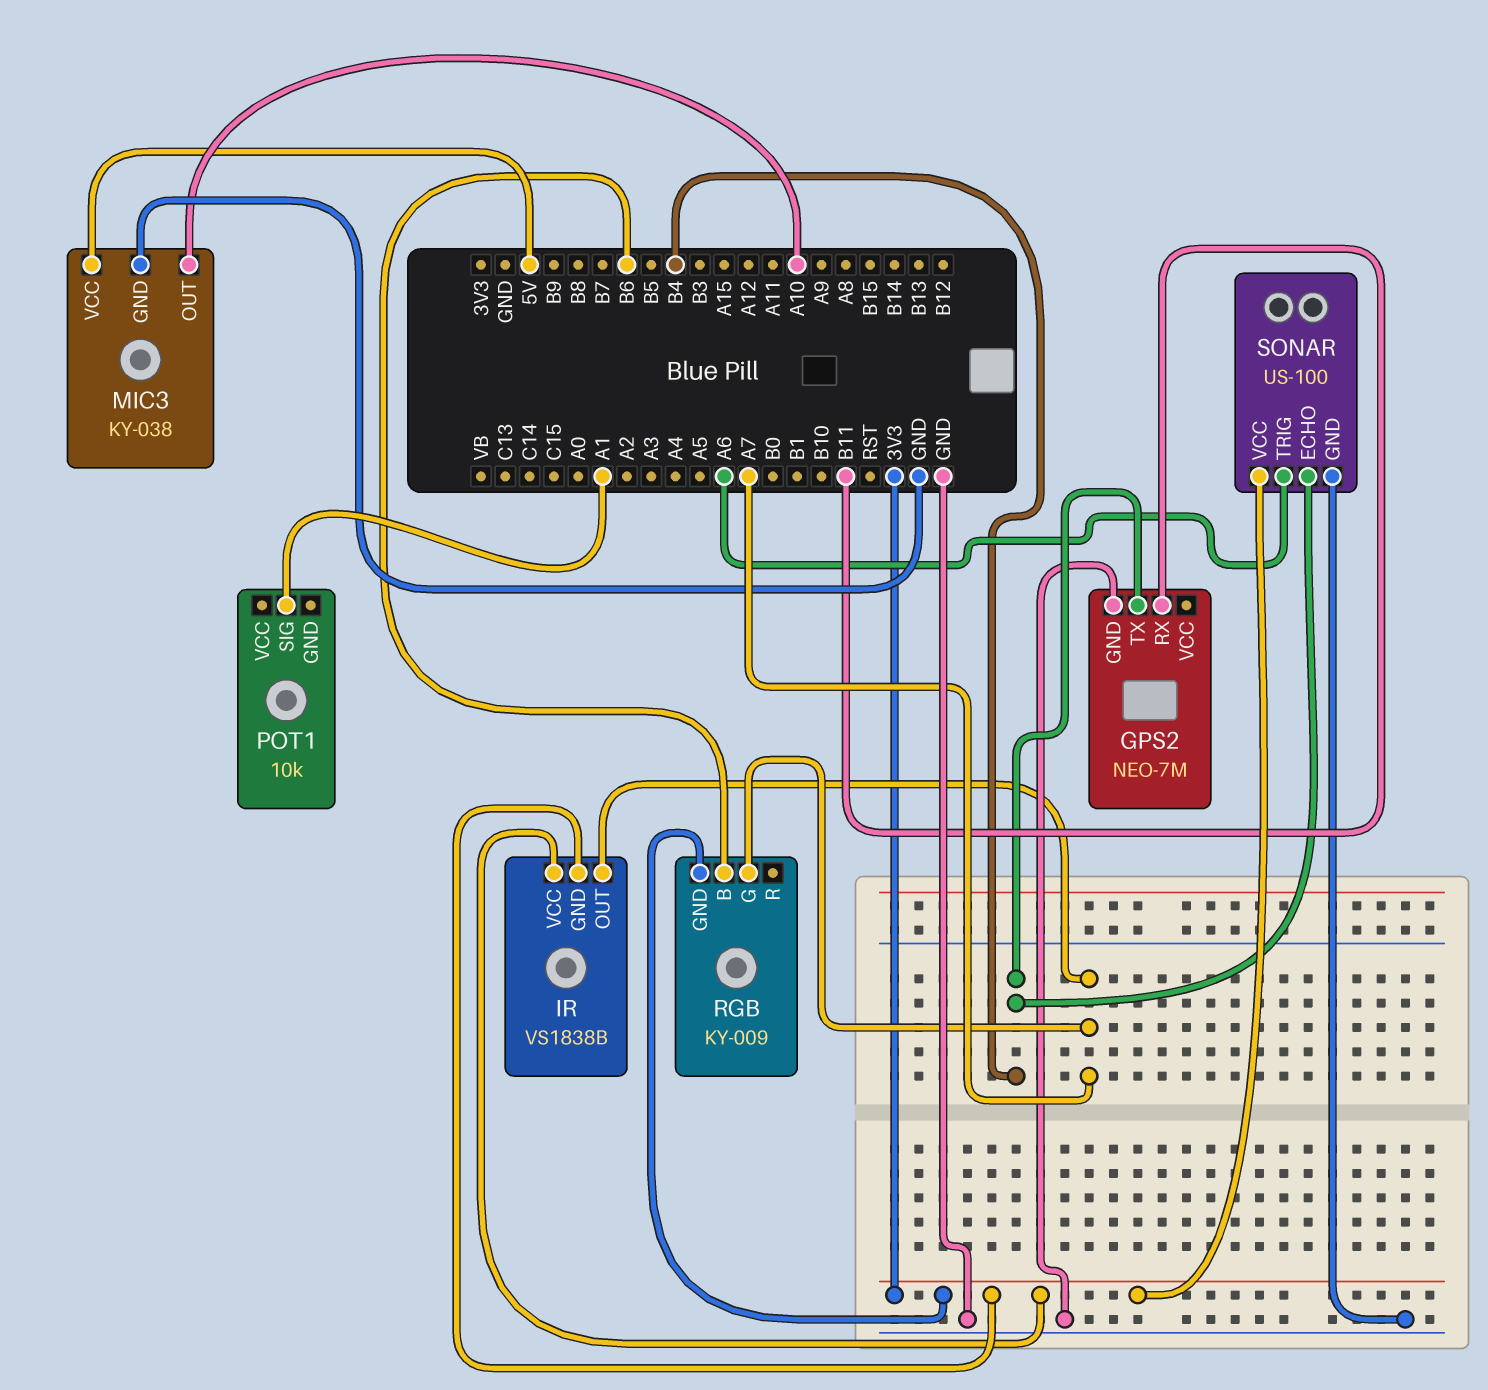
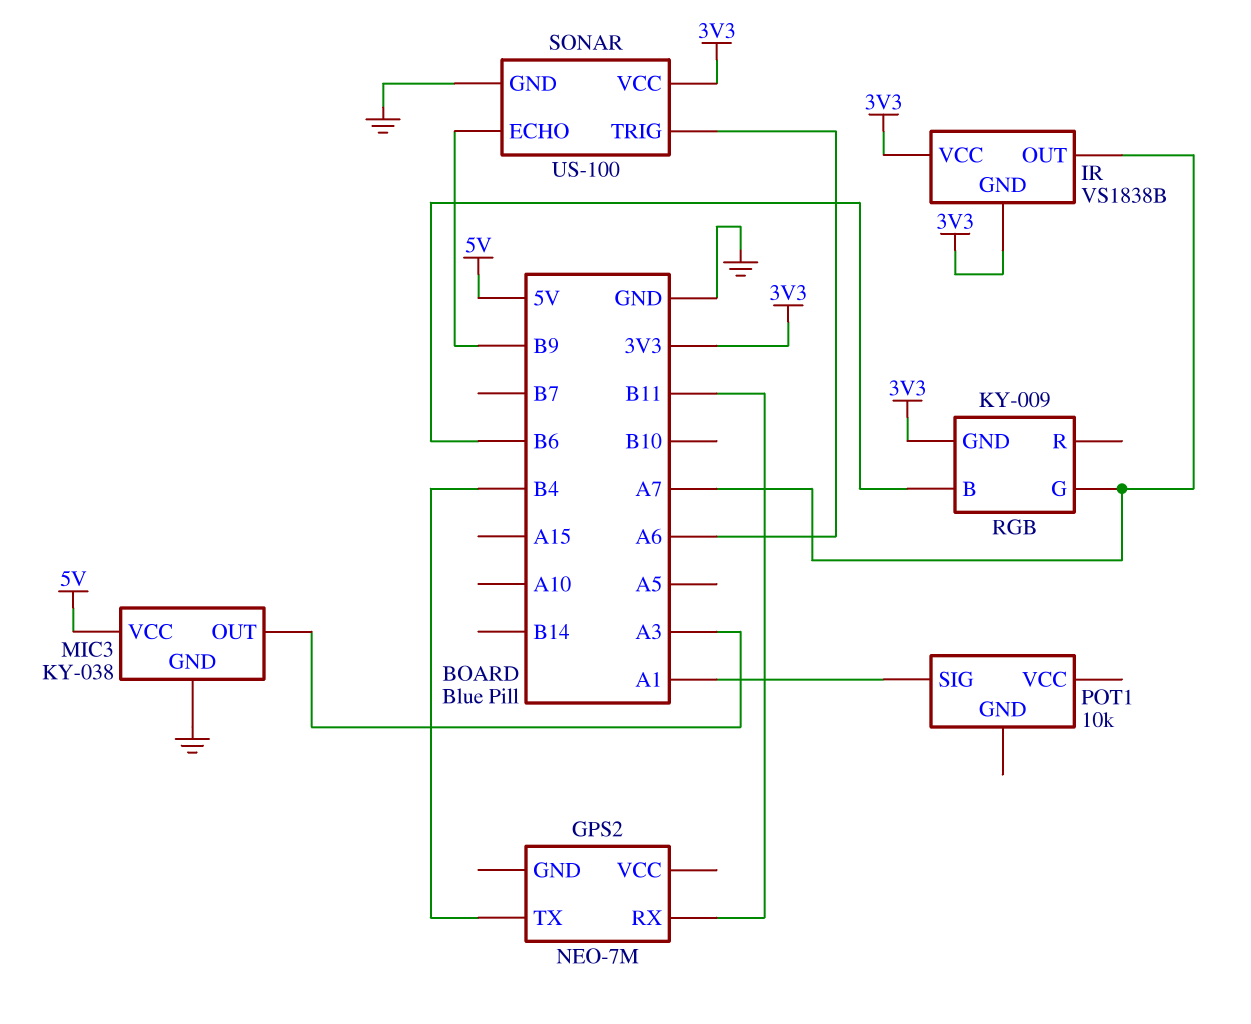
GPS2 pin GND: GND -> none
MIC3 pin OUT: A10 -> A3
SONAR pin ECHO: B4 -> B9

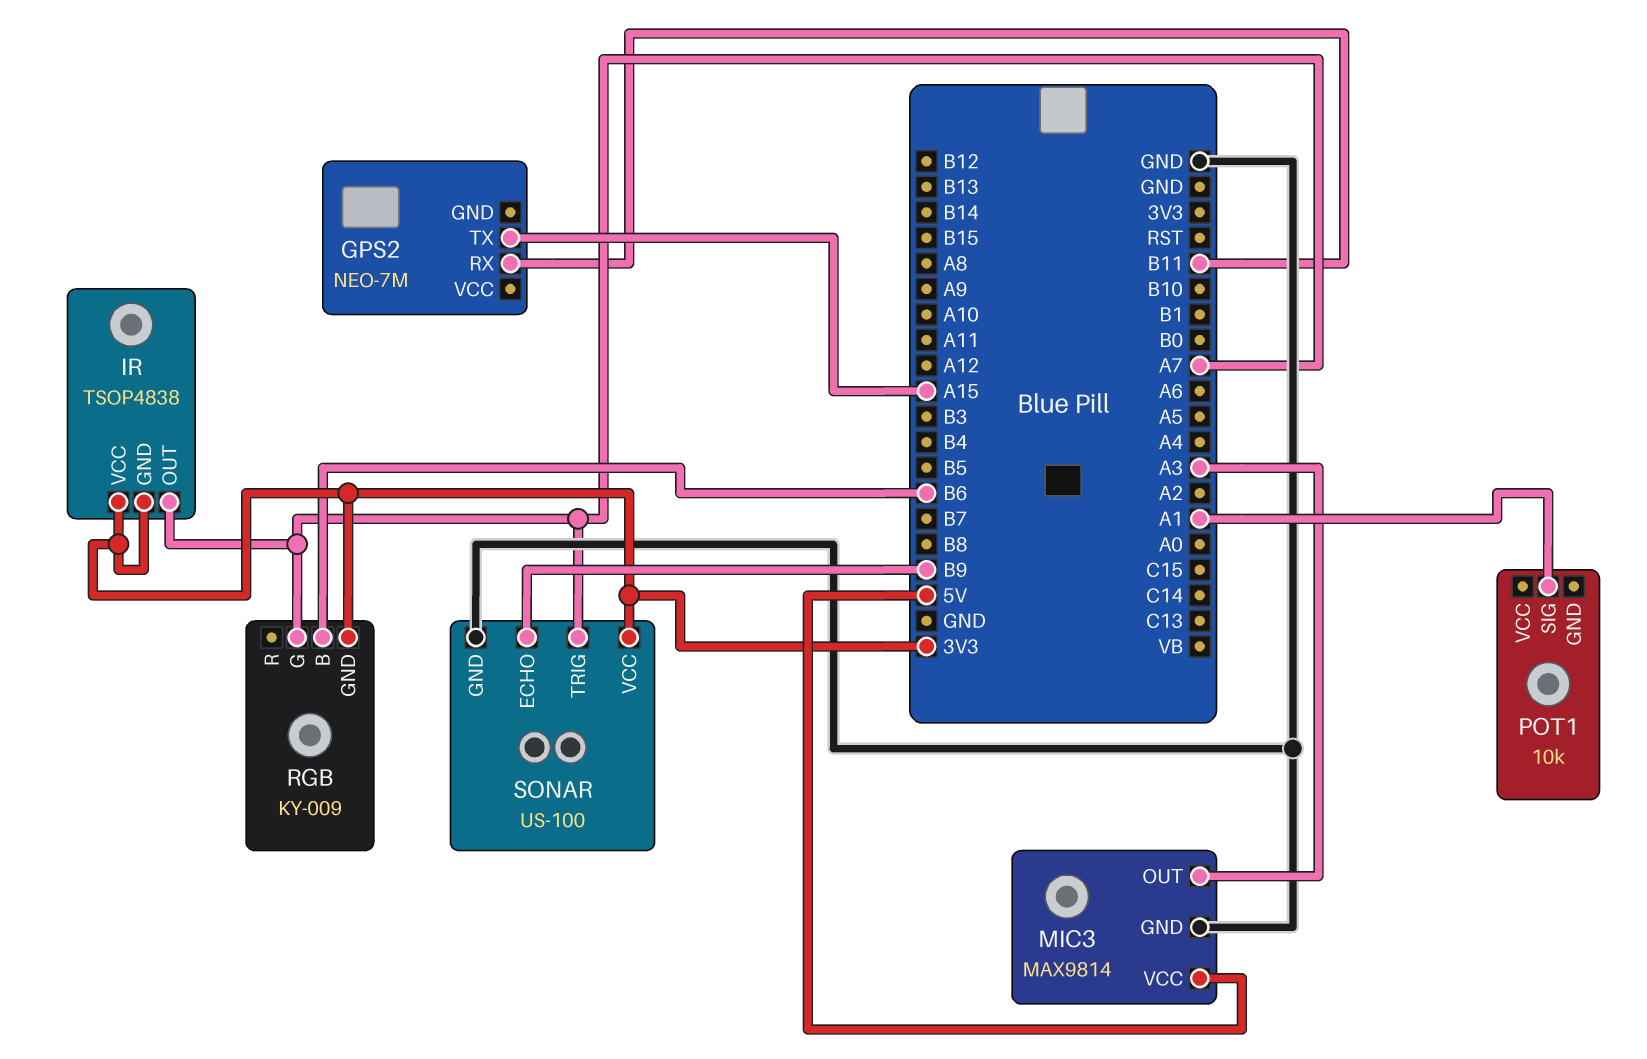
GPS2 pin TX: B4 -> A15
IR: VS1838B -> TSOP4838
MIC3: KY-038 -> MAX9814
SONAR pin TRIG: A6 -> A7

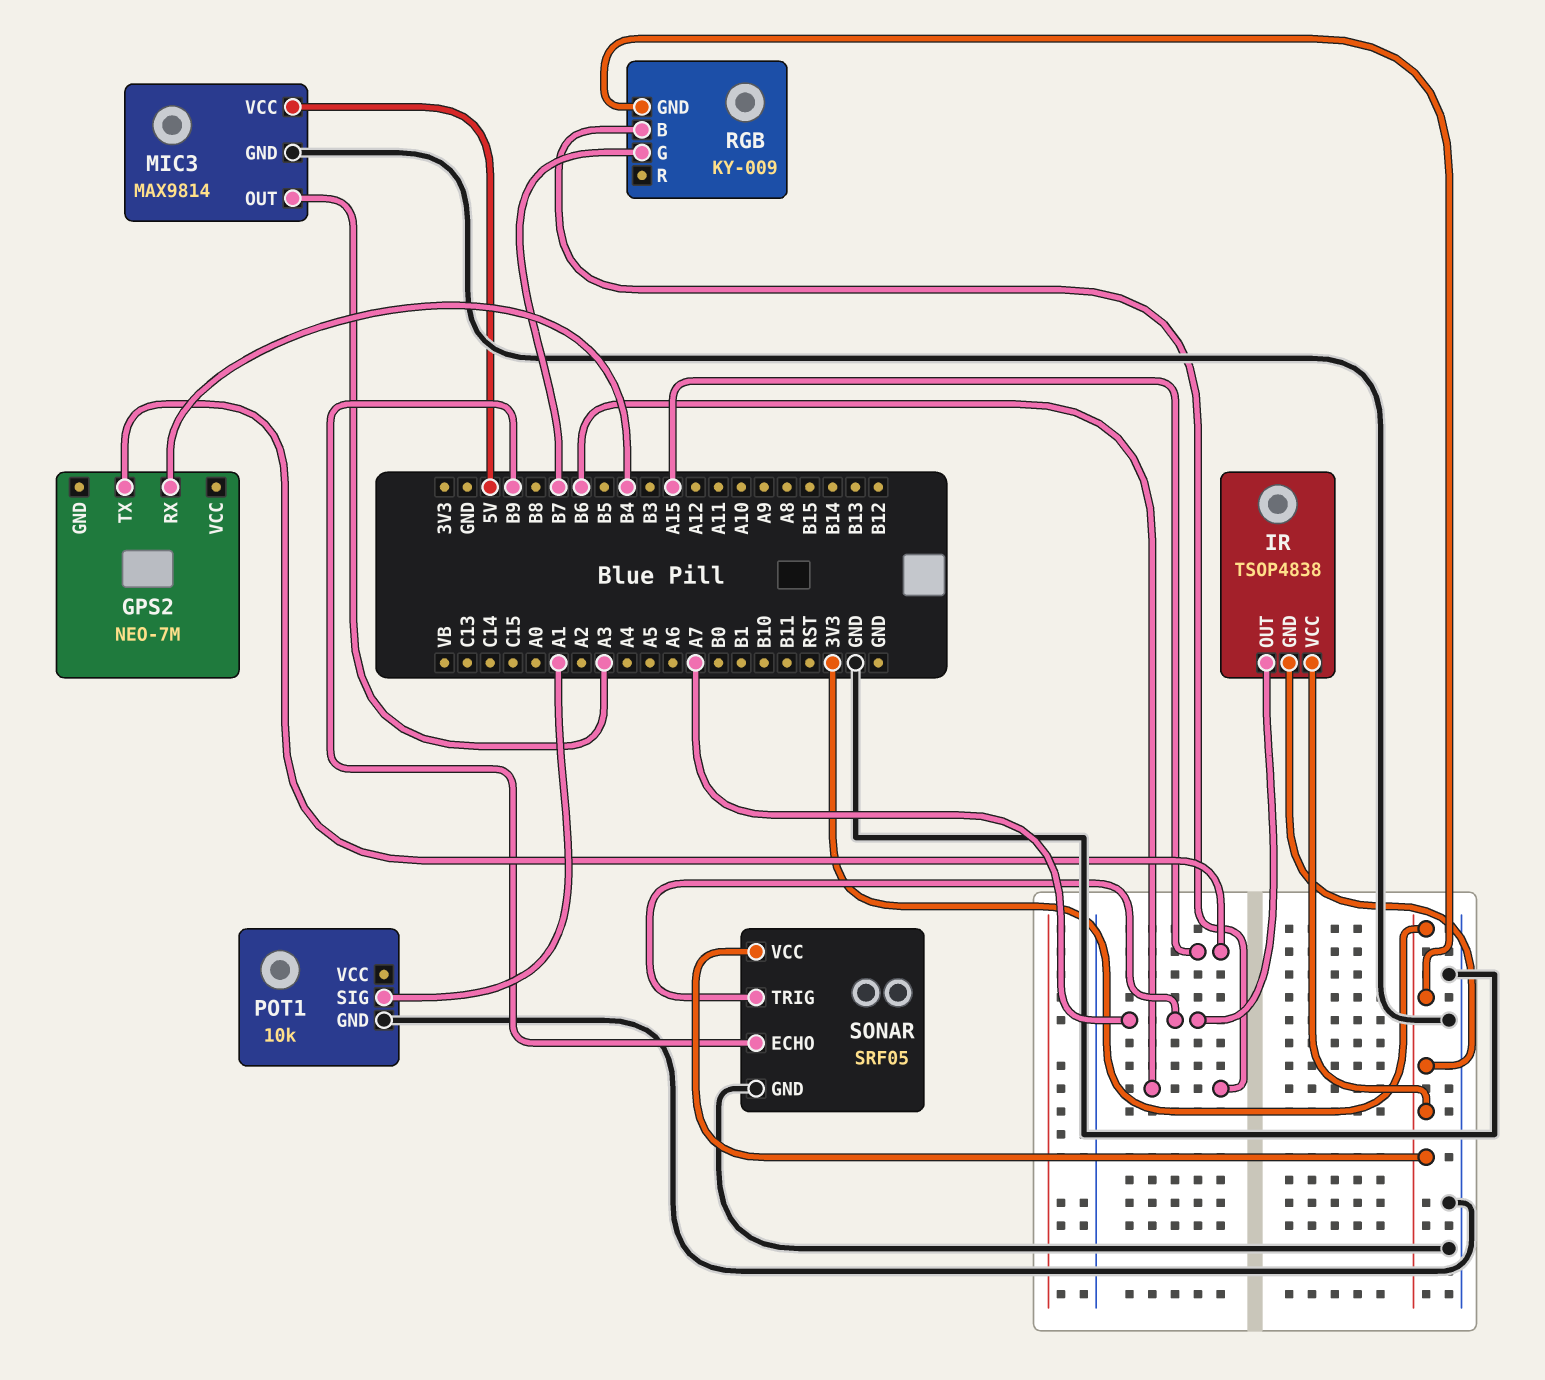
GPS2 pin RX: B11 -> B4
POT1 pin GND: none -> GND
RGB pin G: A7 -> B7
SONAR: US-100 -> SRF05

